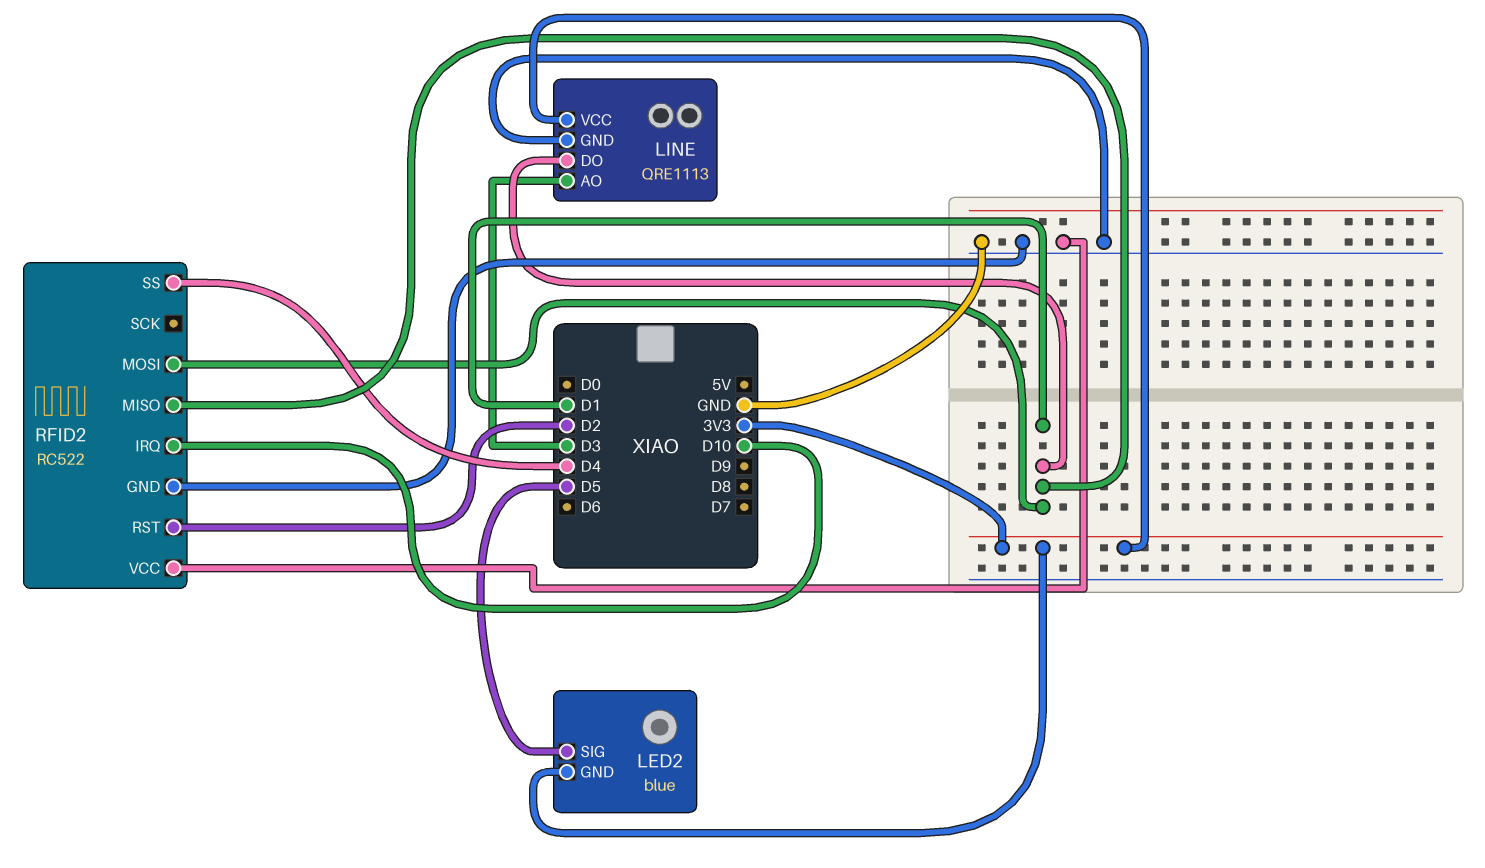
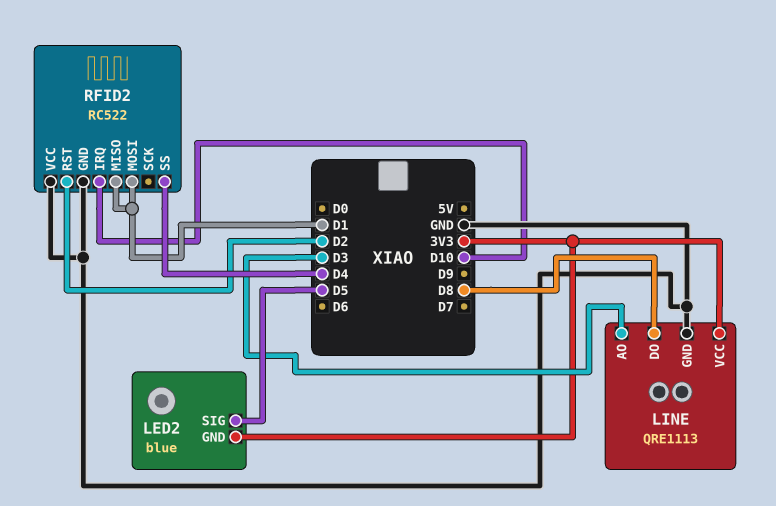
LINE pin DO: D1 -> D8

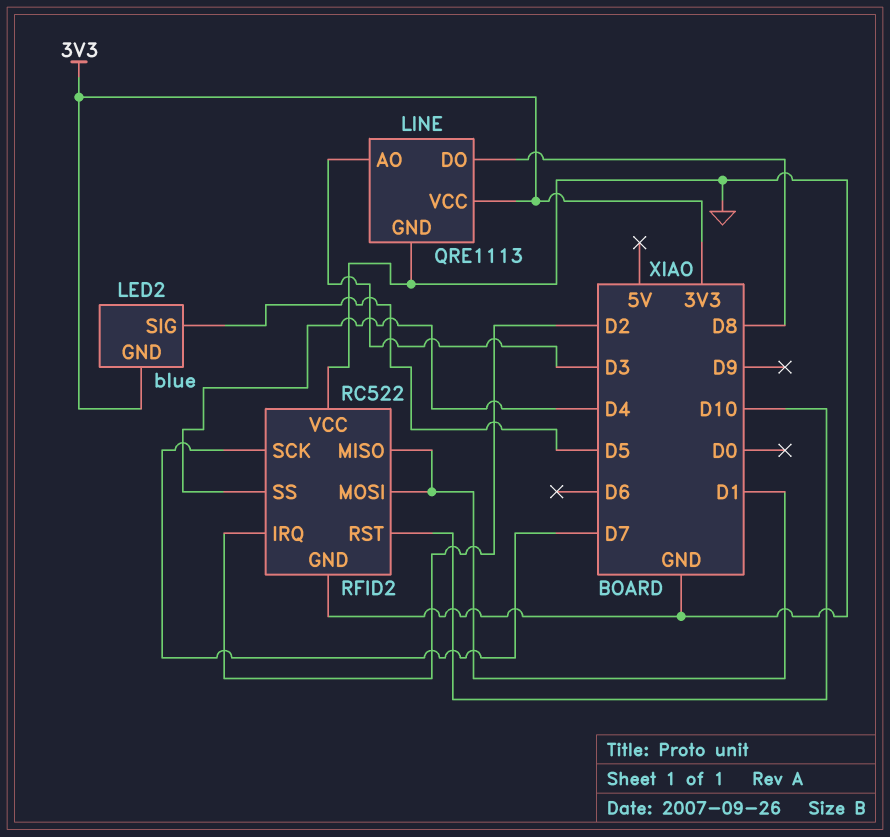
RFID2 pin IRQ: D10 -> D2
RFID2 pin RST: D2 -> D10
RFID2 pin SCK: none -> D7

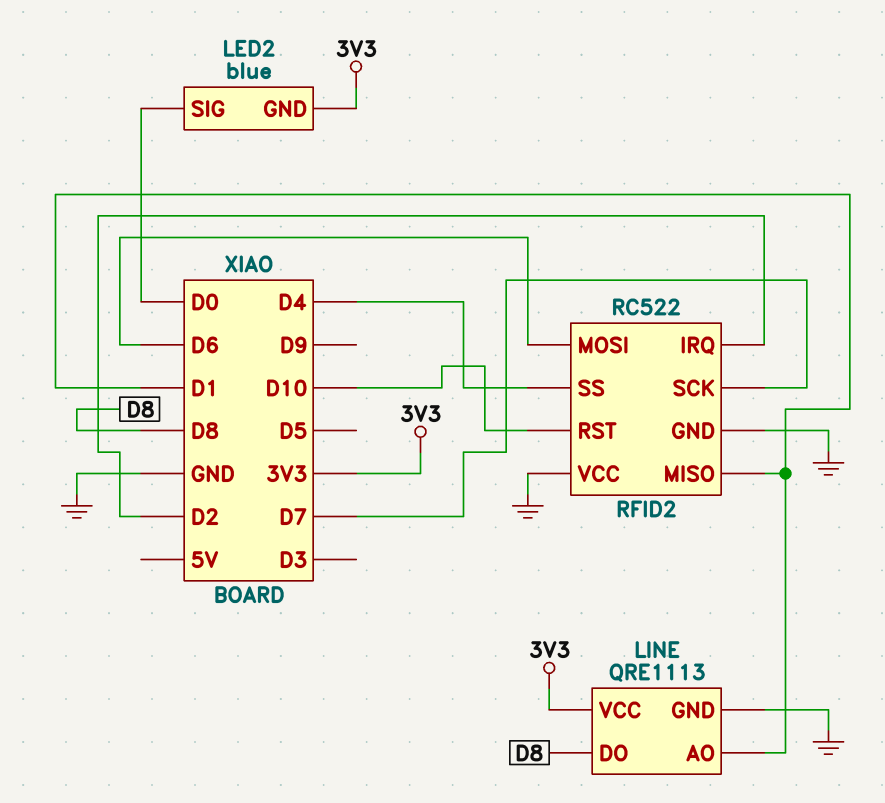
LED2 pin SIG: D5 -> D0
LINE pin AO: D3 -> D1
RFID2 pin MOSI: D1 -> D6

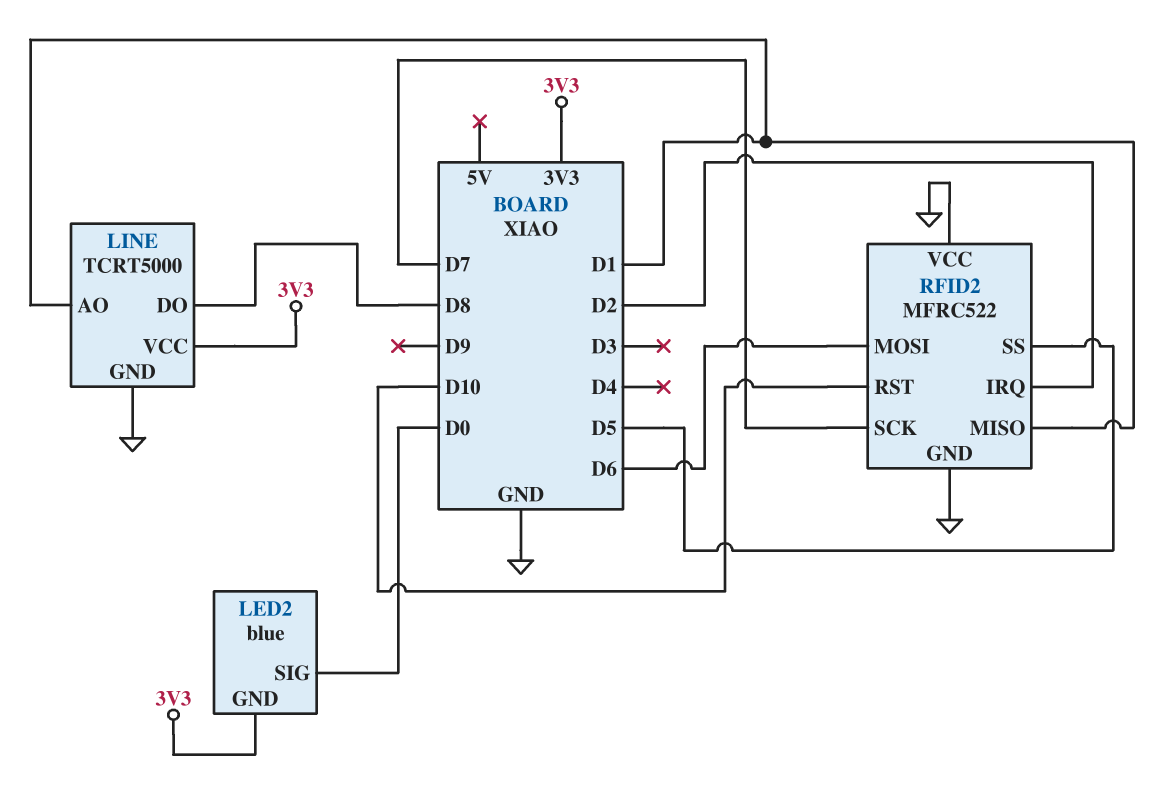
LINE: QRE1113 -> TCRT5000
RFID2: RC522 -> MFRC522
RFID2 pin SS: D4 -> D5

